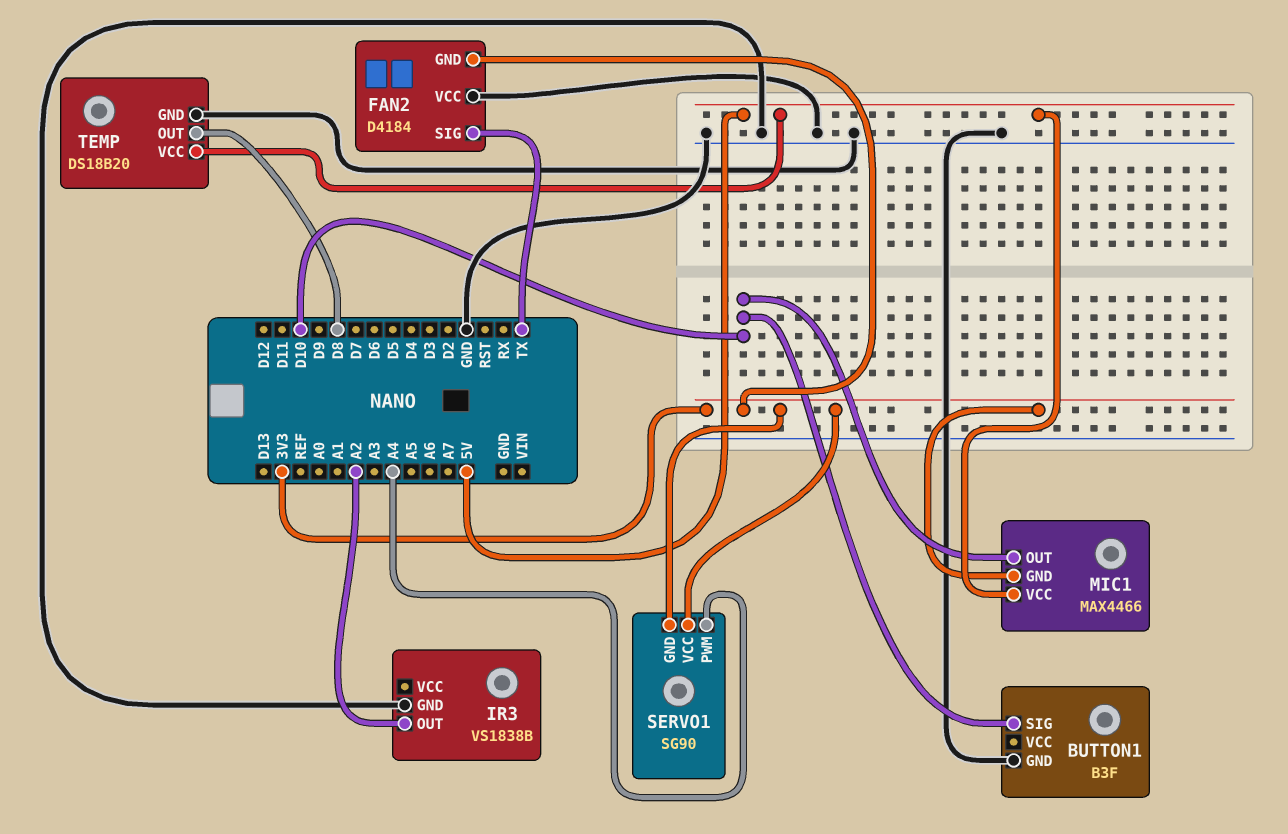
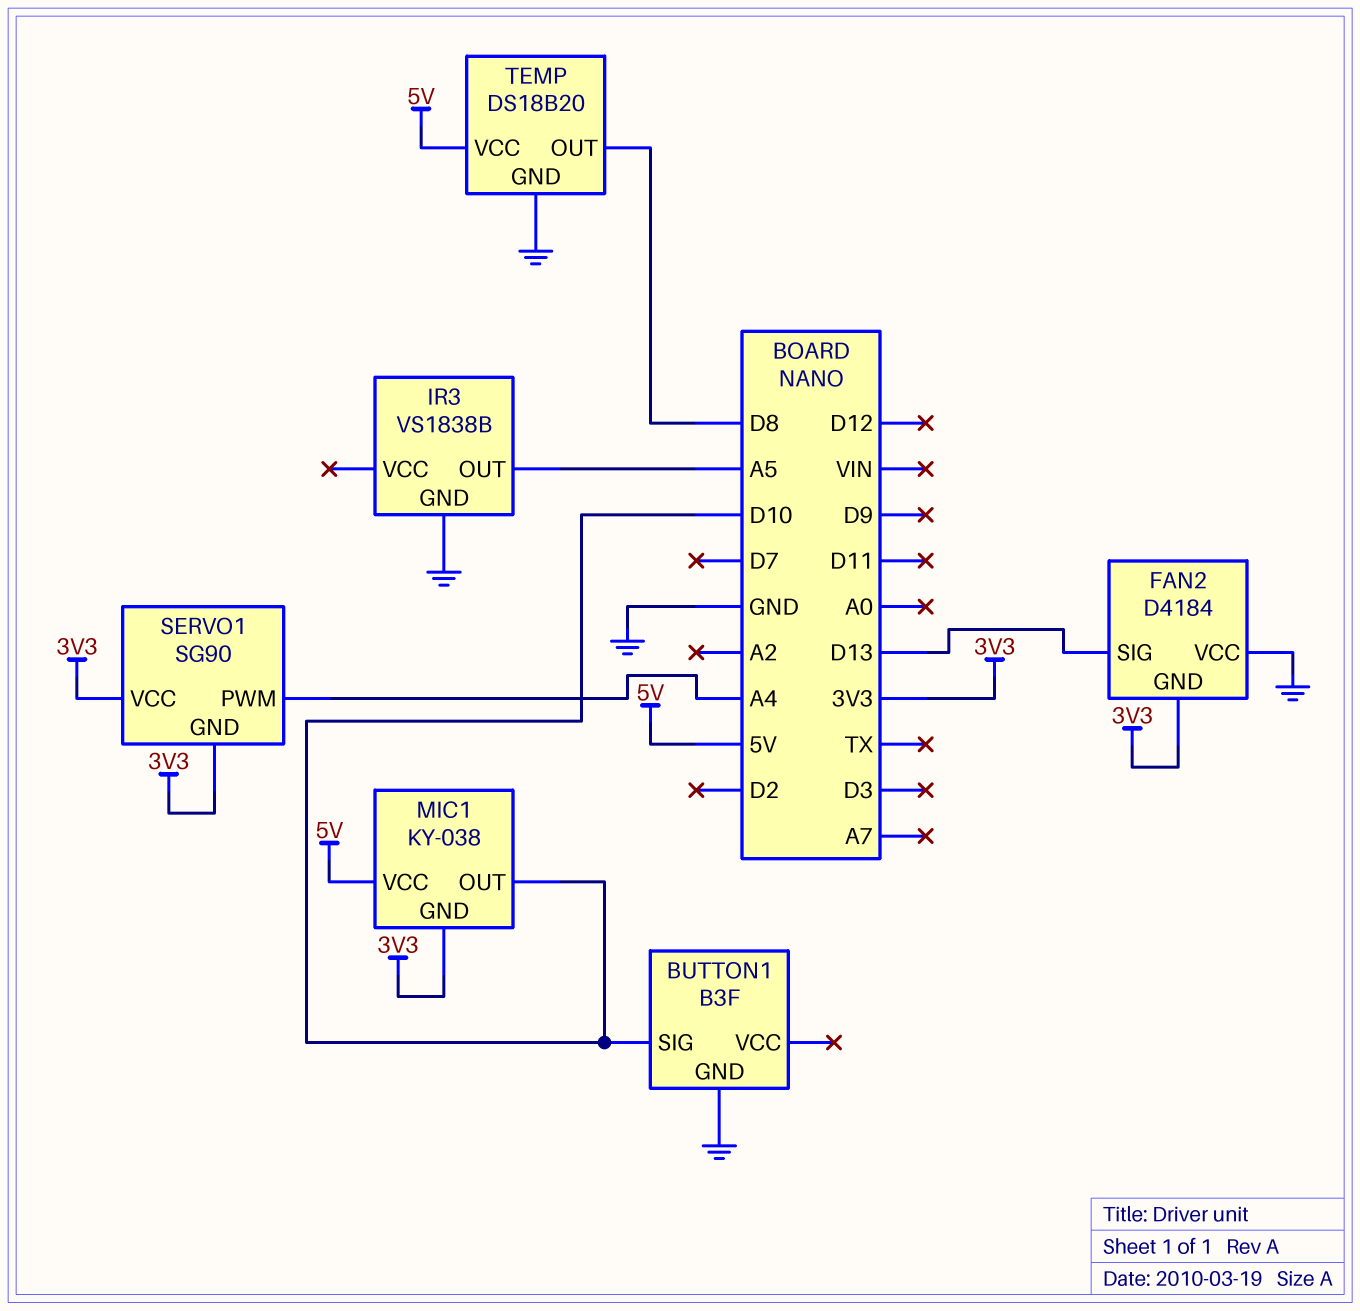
FAN2 pin SIG: TX -> D13
IR3 pin OUT: A2 -> A5
MIC1: MAX4466 -> KY-038

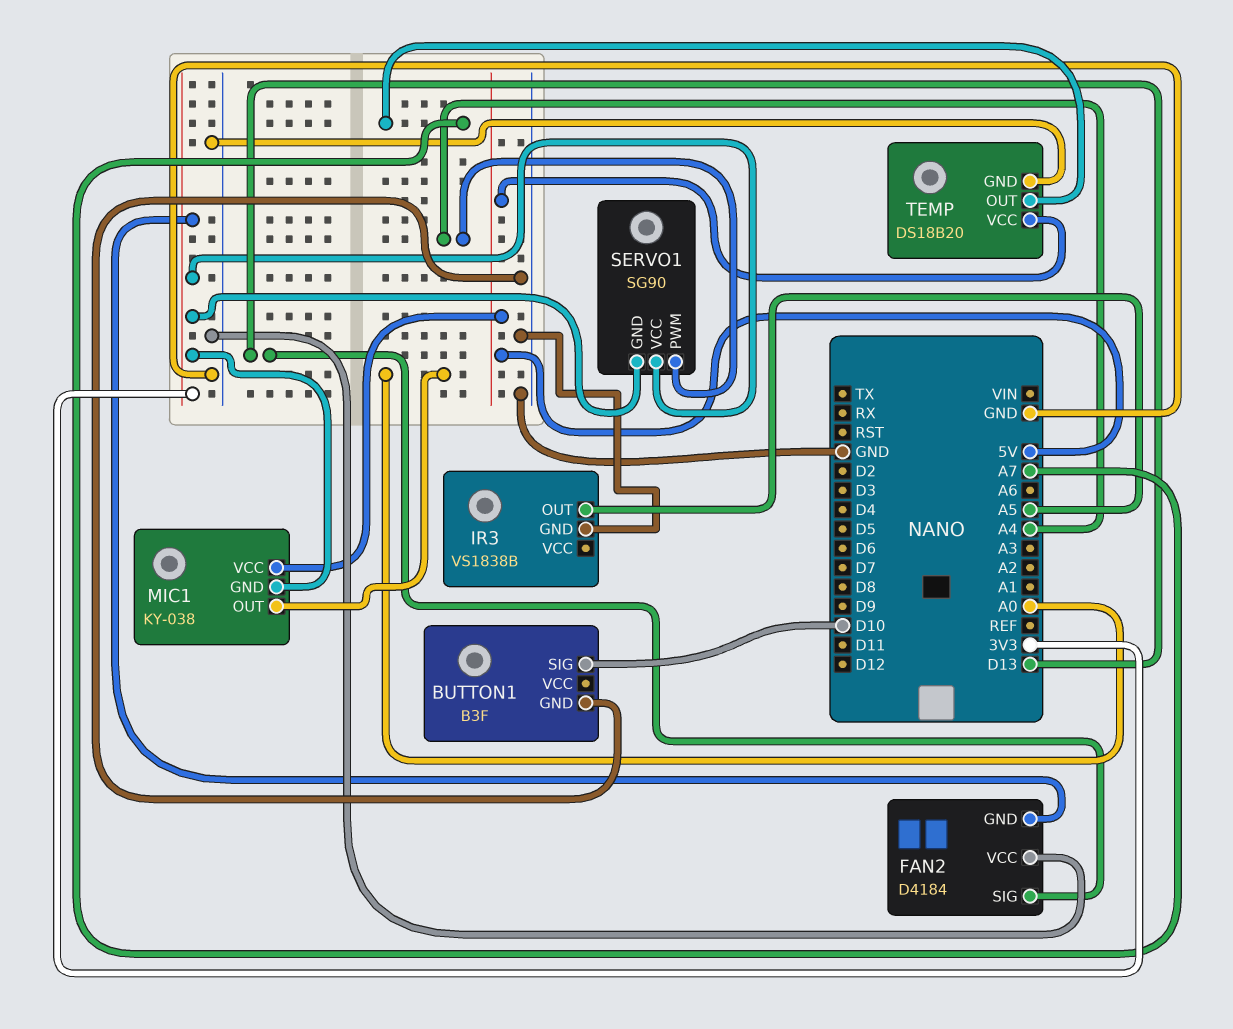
MIC1 pin OUT: D10 -> A0
TEMP pin OUT: D8 -> A7

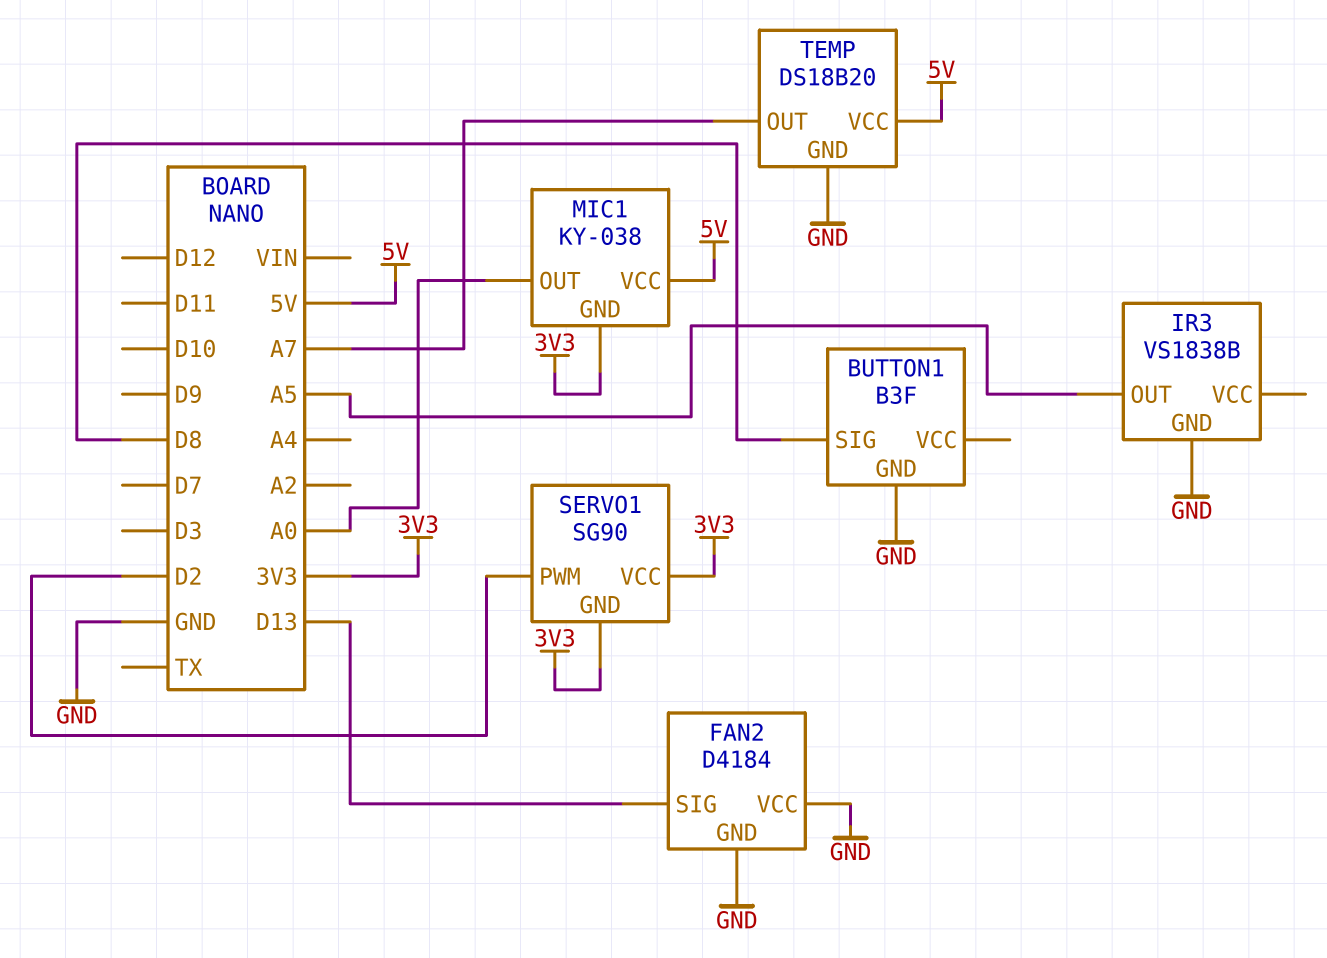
BUTTON1 pin SIG: D10 -> D8
FAN2 pin GND: 3V3 -> GND
SERVO1 pin PWM: A4 -> D2

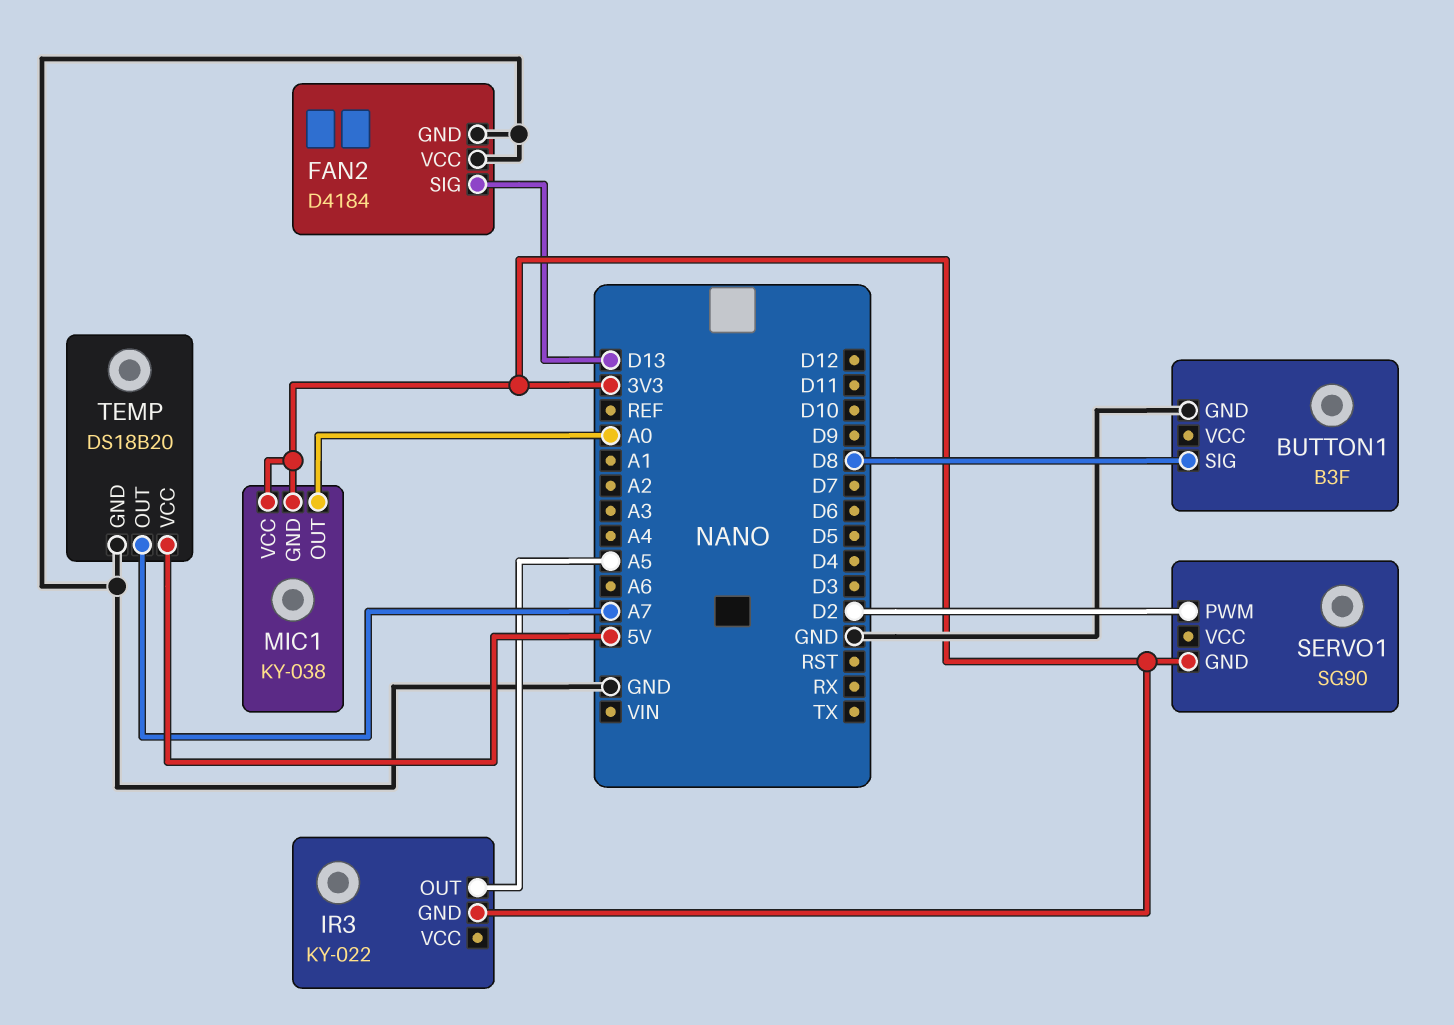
IR3: VS1838B -> KY-022
IR3 pin GND: GND -> 3V3
MIC1 pin VCC: 5V -> 3V3
SERVO1 pin VCC: 3V3 -> none

